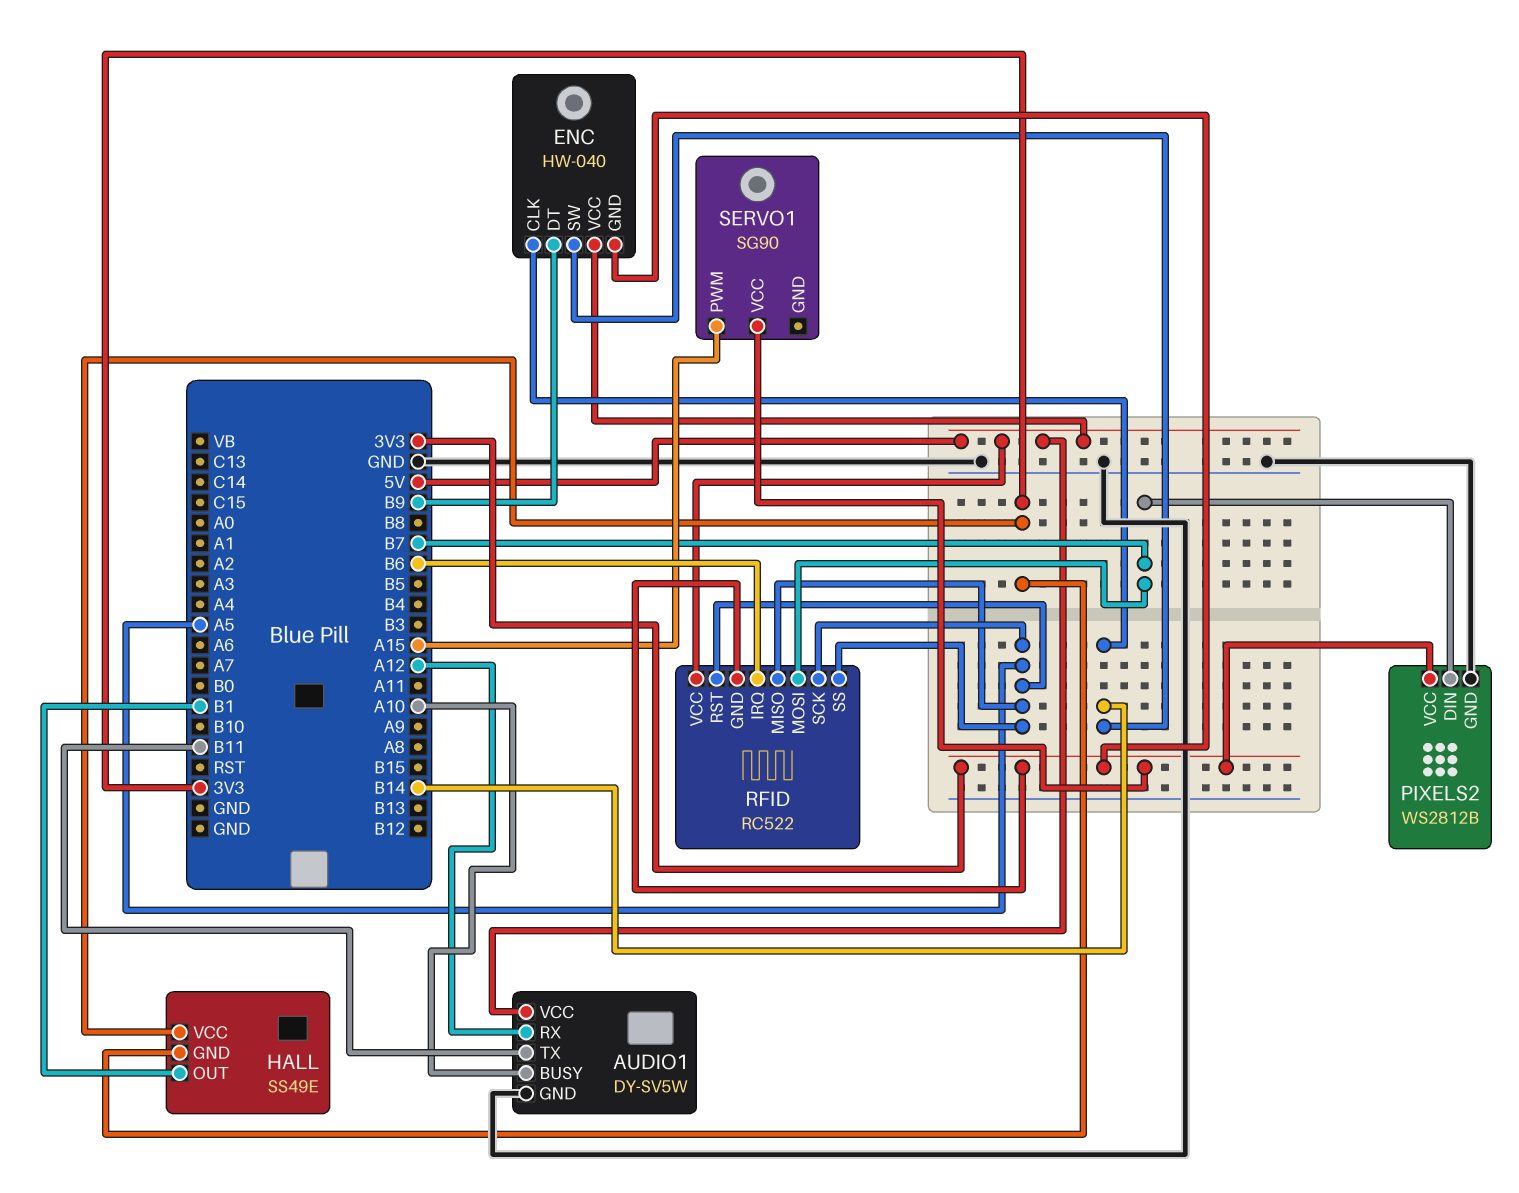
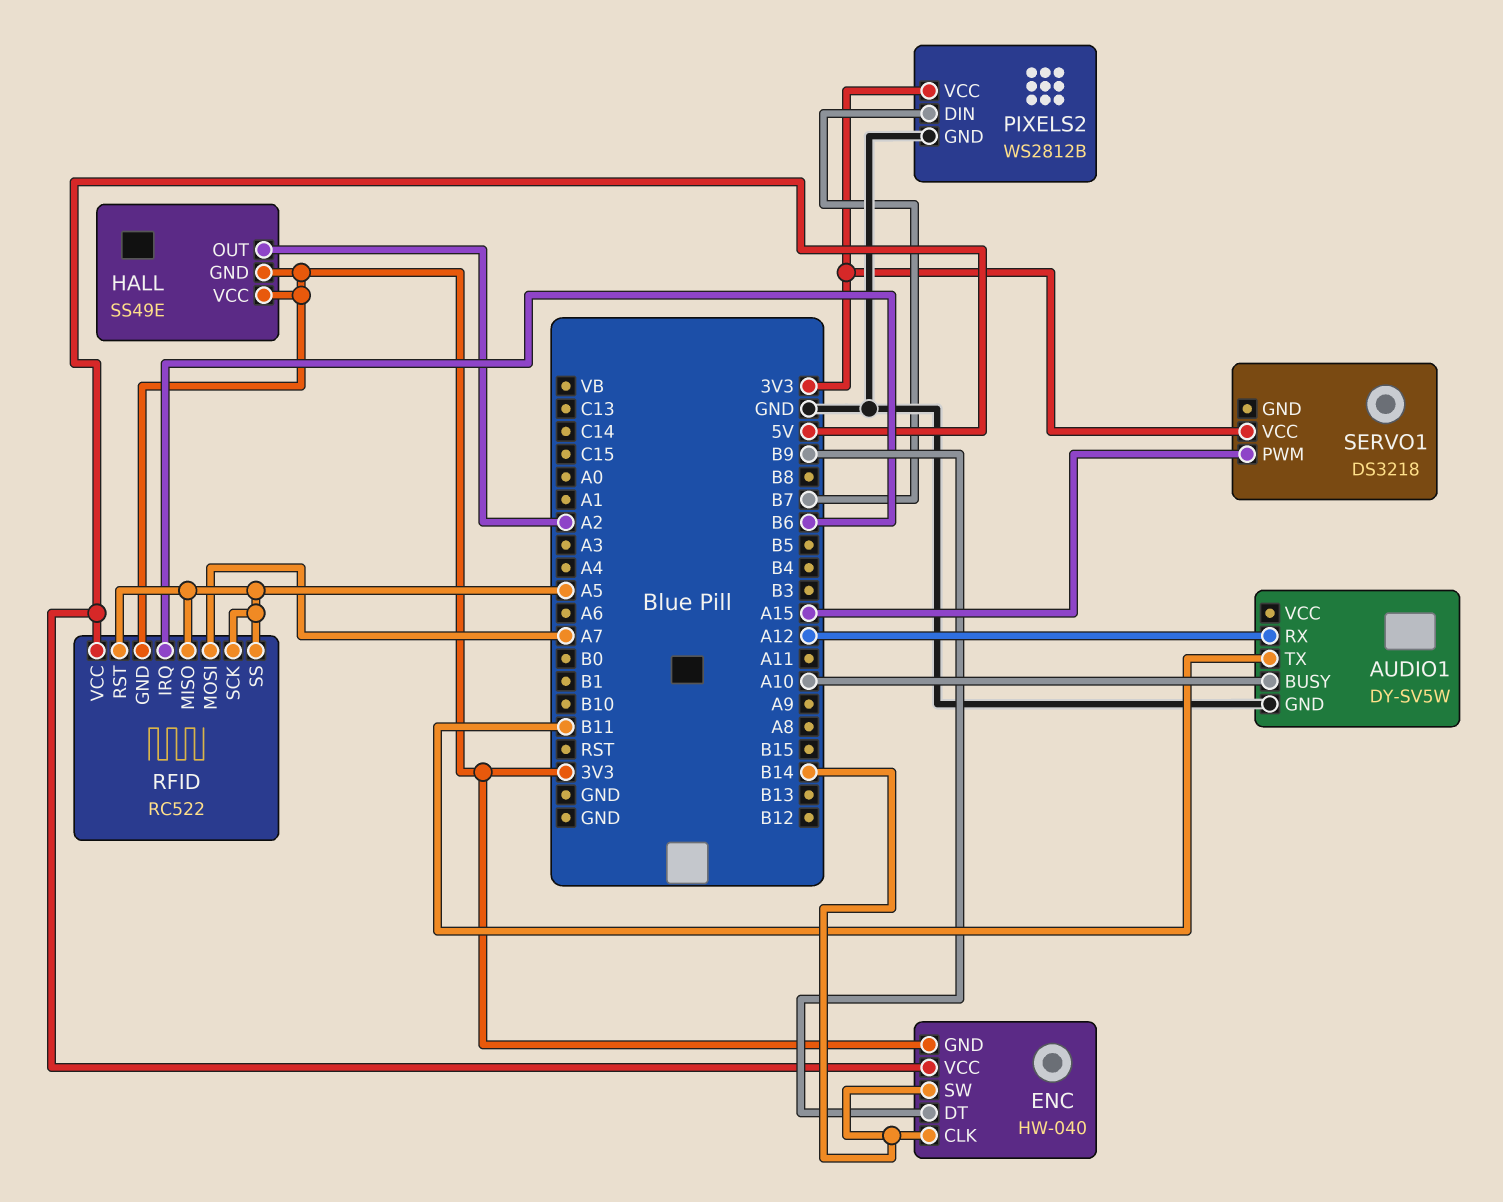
AUDIO1 pin VCC: 5V -> none
HALL pin OUT: B1 -> A2
RFID pin MOSI: B7 -> A7
SERVO1: SG90 -> DS3218

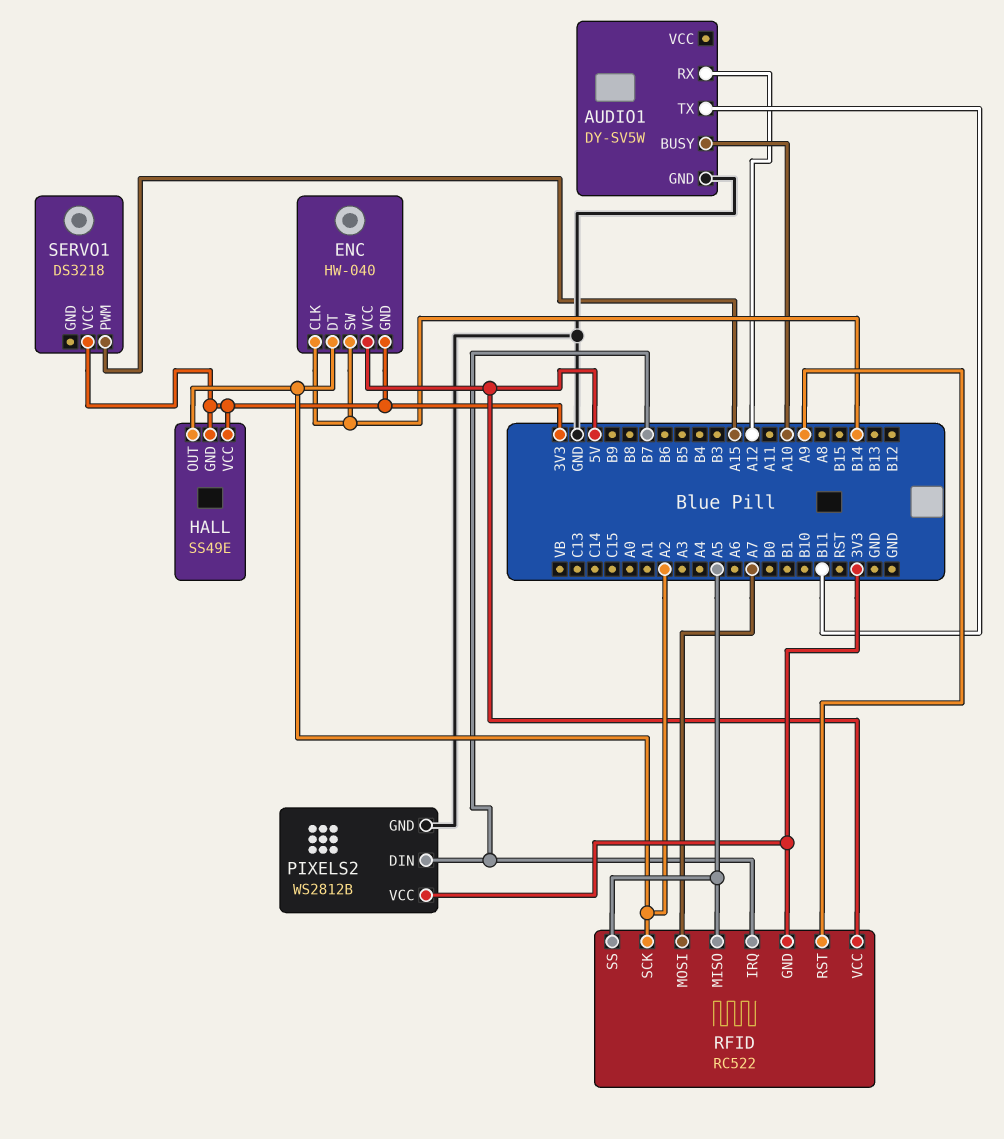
ENC pin DT: B9 -> A2
RFID pin IRQ: B6 -> B7
RFID pin RST: A5 -> A9
RFID pin SCK: A5 -> A2

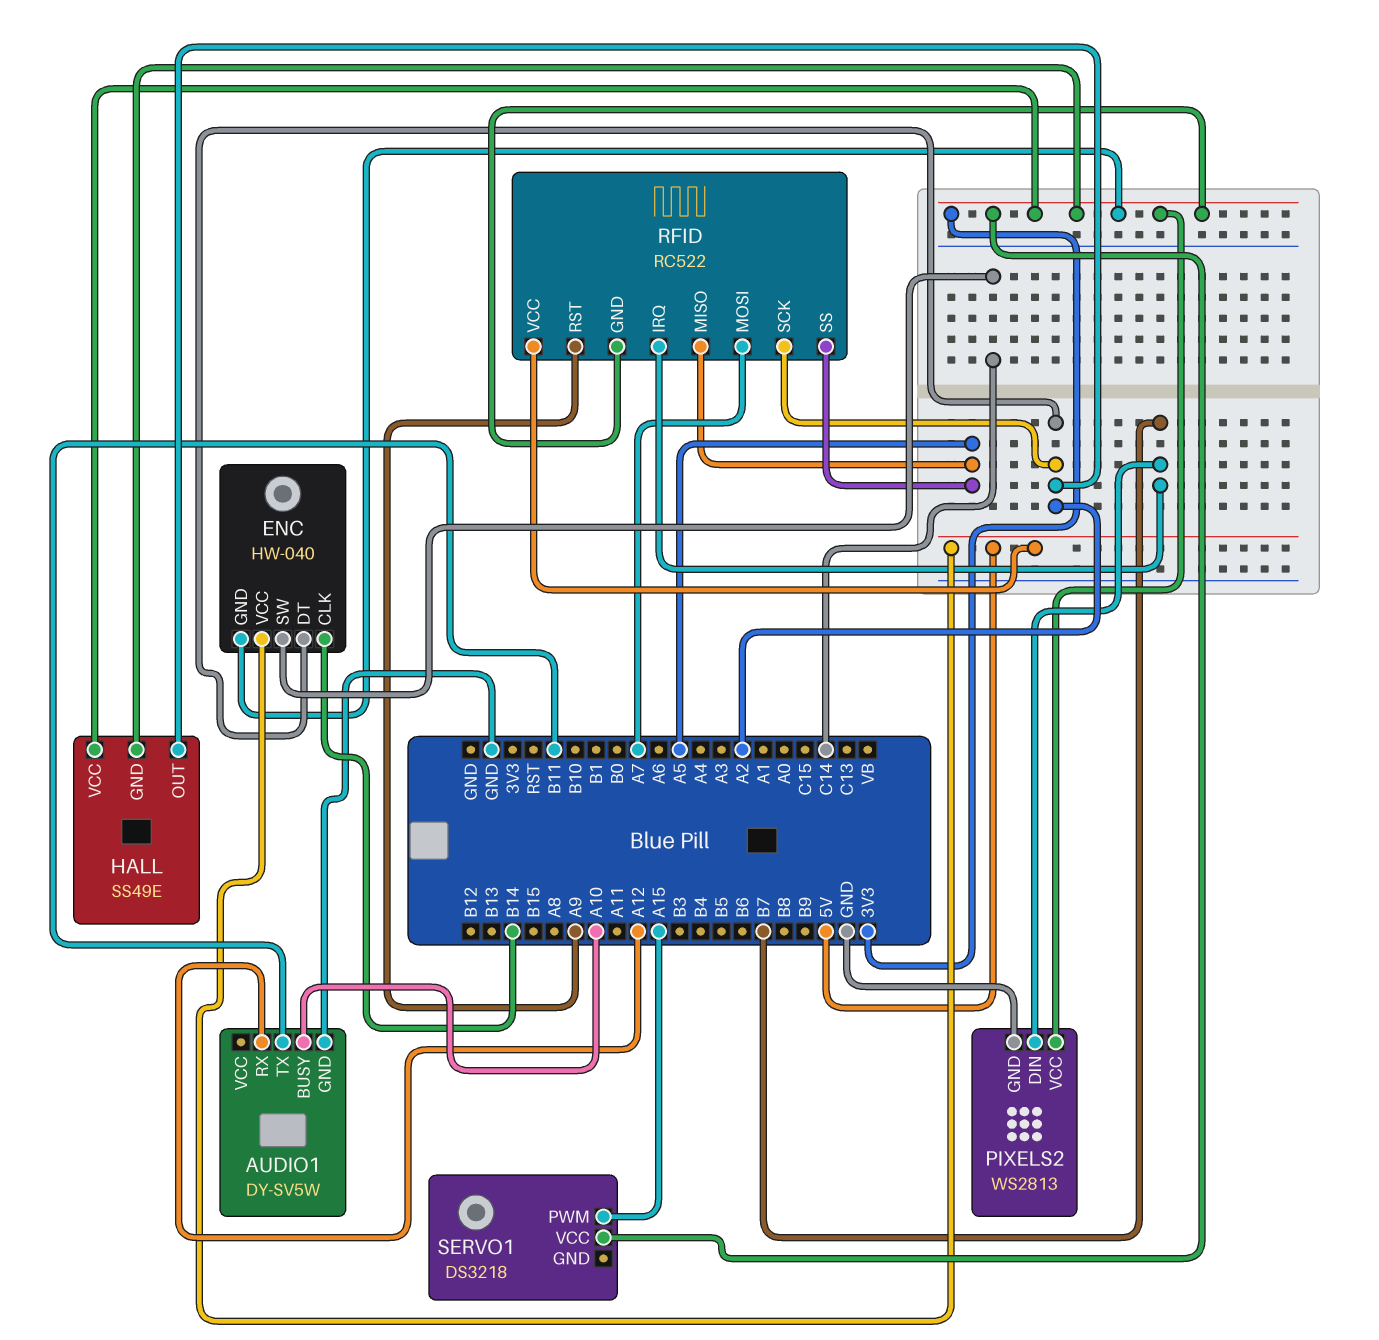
ENC pin SW: B14 -> C14
PIXELS2: WS2812B -> WS2813

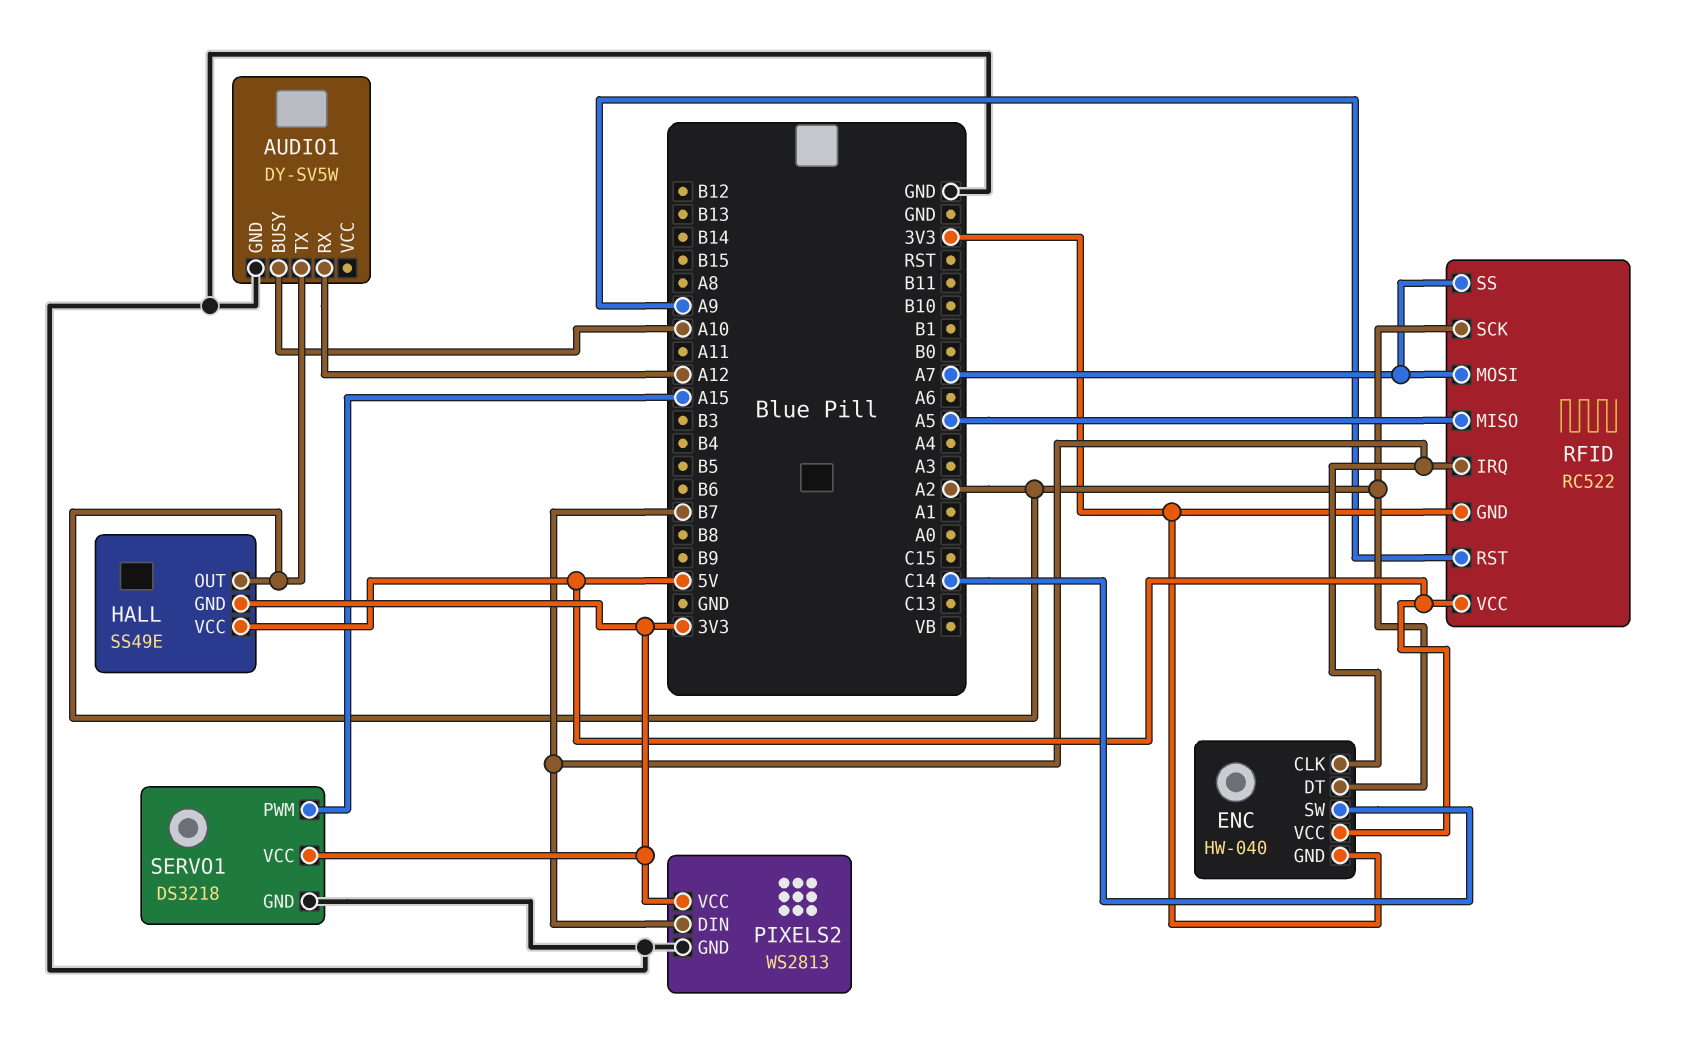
AUDIO1 pin TX: B11 -> A2
ENC pin CLK: B14 -> B7
HALL pin VCC: 3V3 -> 5V
RFID pin SS: A5 -> A7
SERVO1 pin GND: none -> GND

